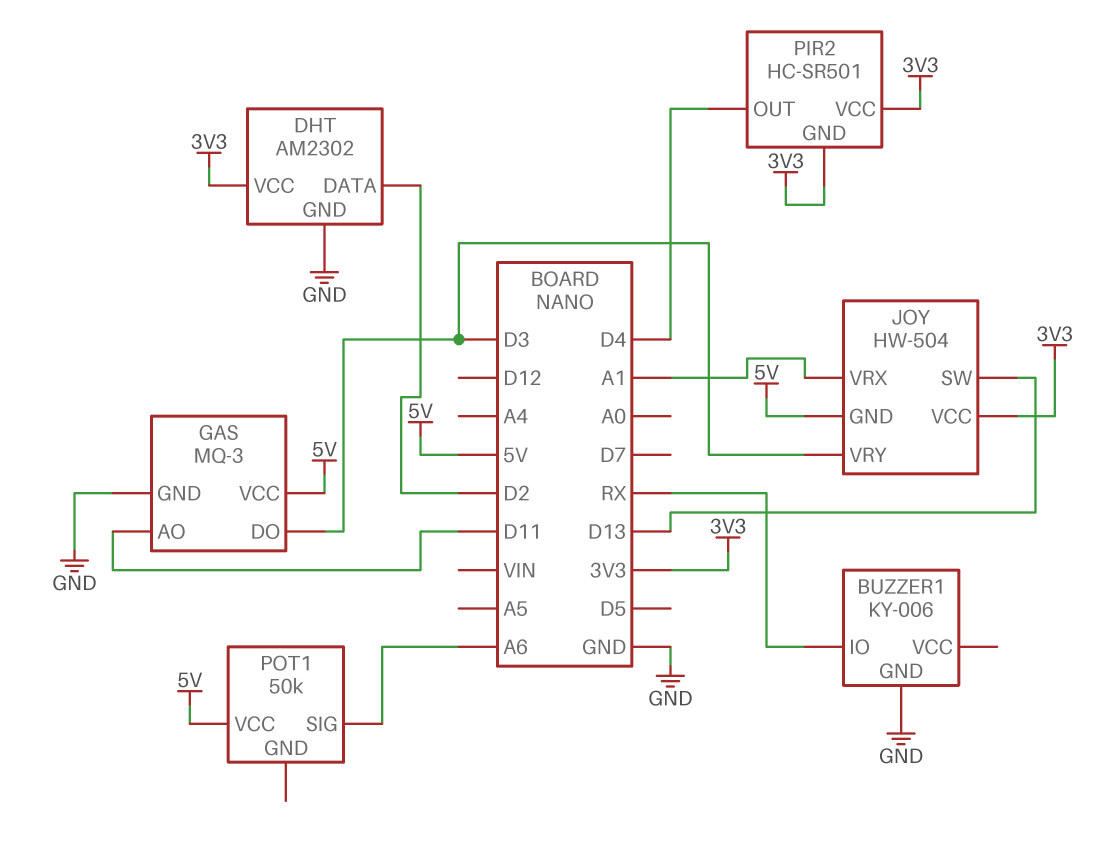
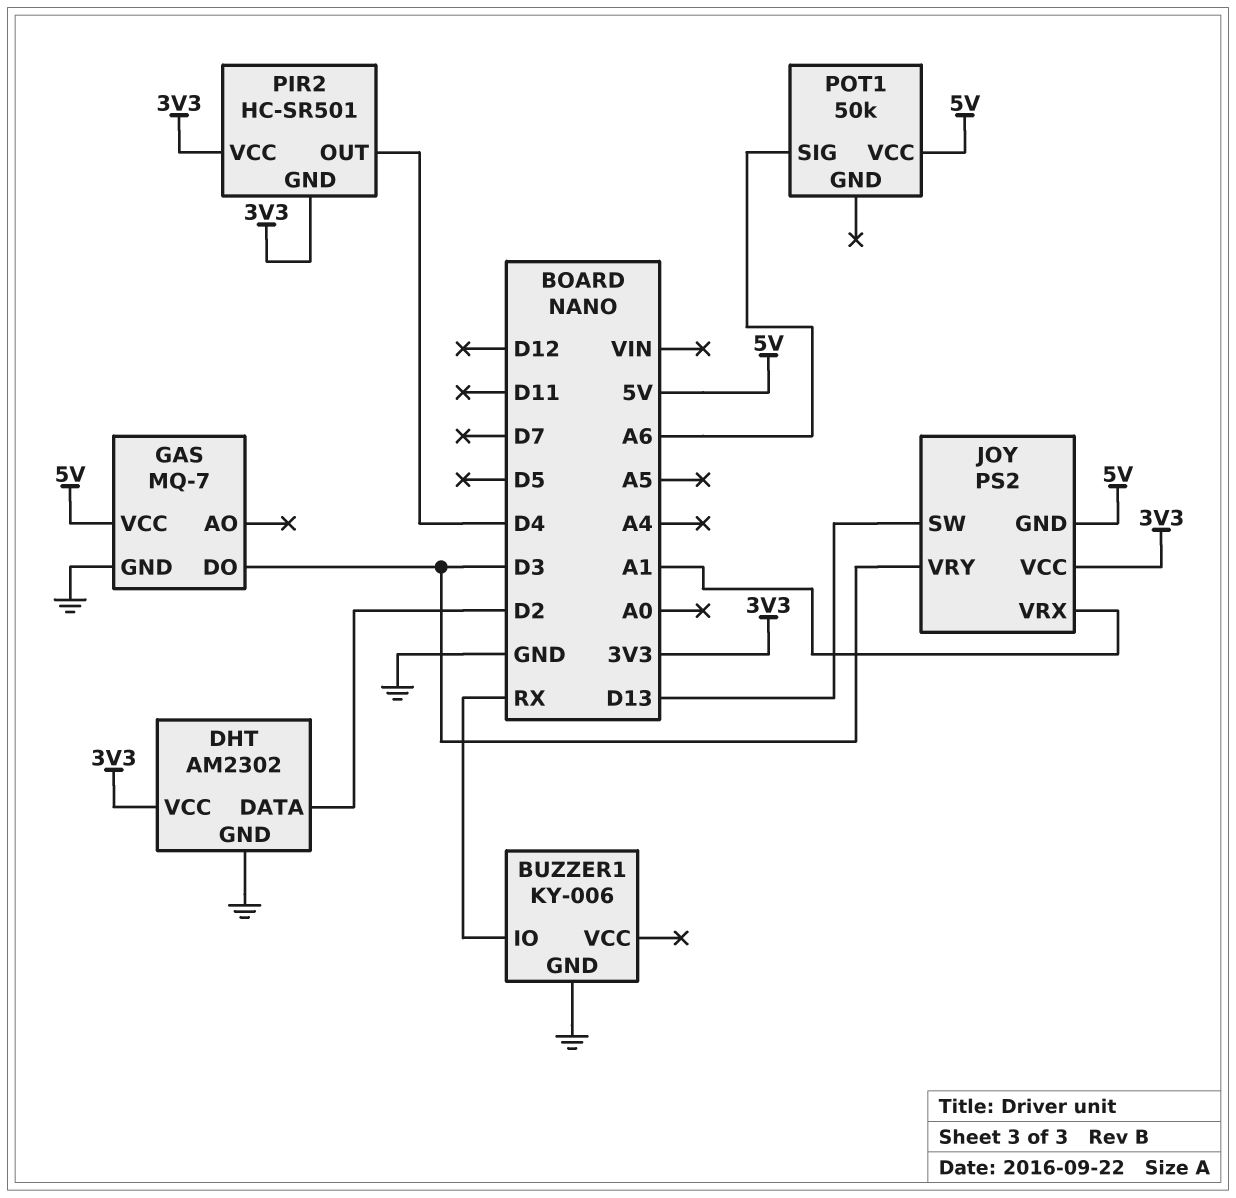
GAS: MQ-3 -> MQ-7
GAS pin AO: D11 -> none
JOY: HW-504 -> PS2

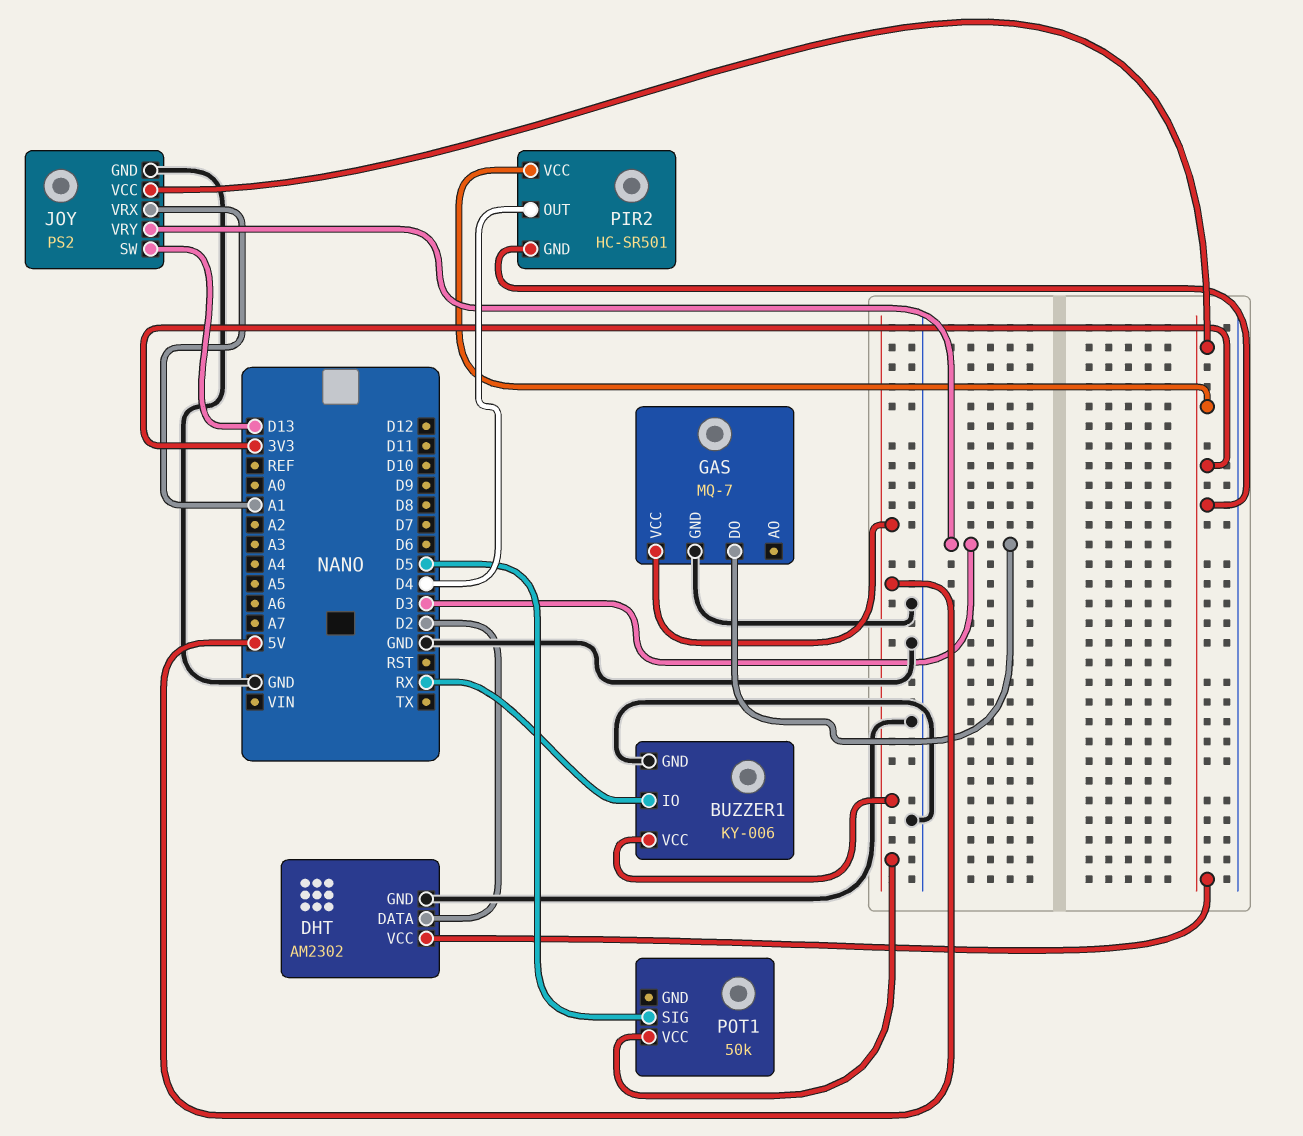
BUZZER1 pin VCC: none -> 5V
JOY pin GND: 5V -> GND
POT1 pin SIG: A6 -> D5

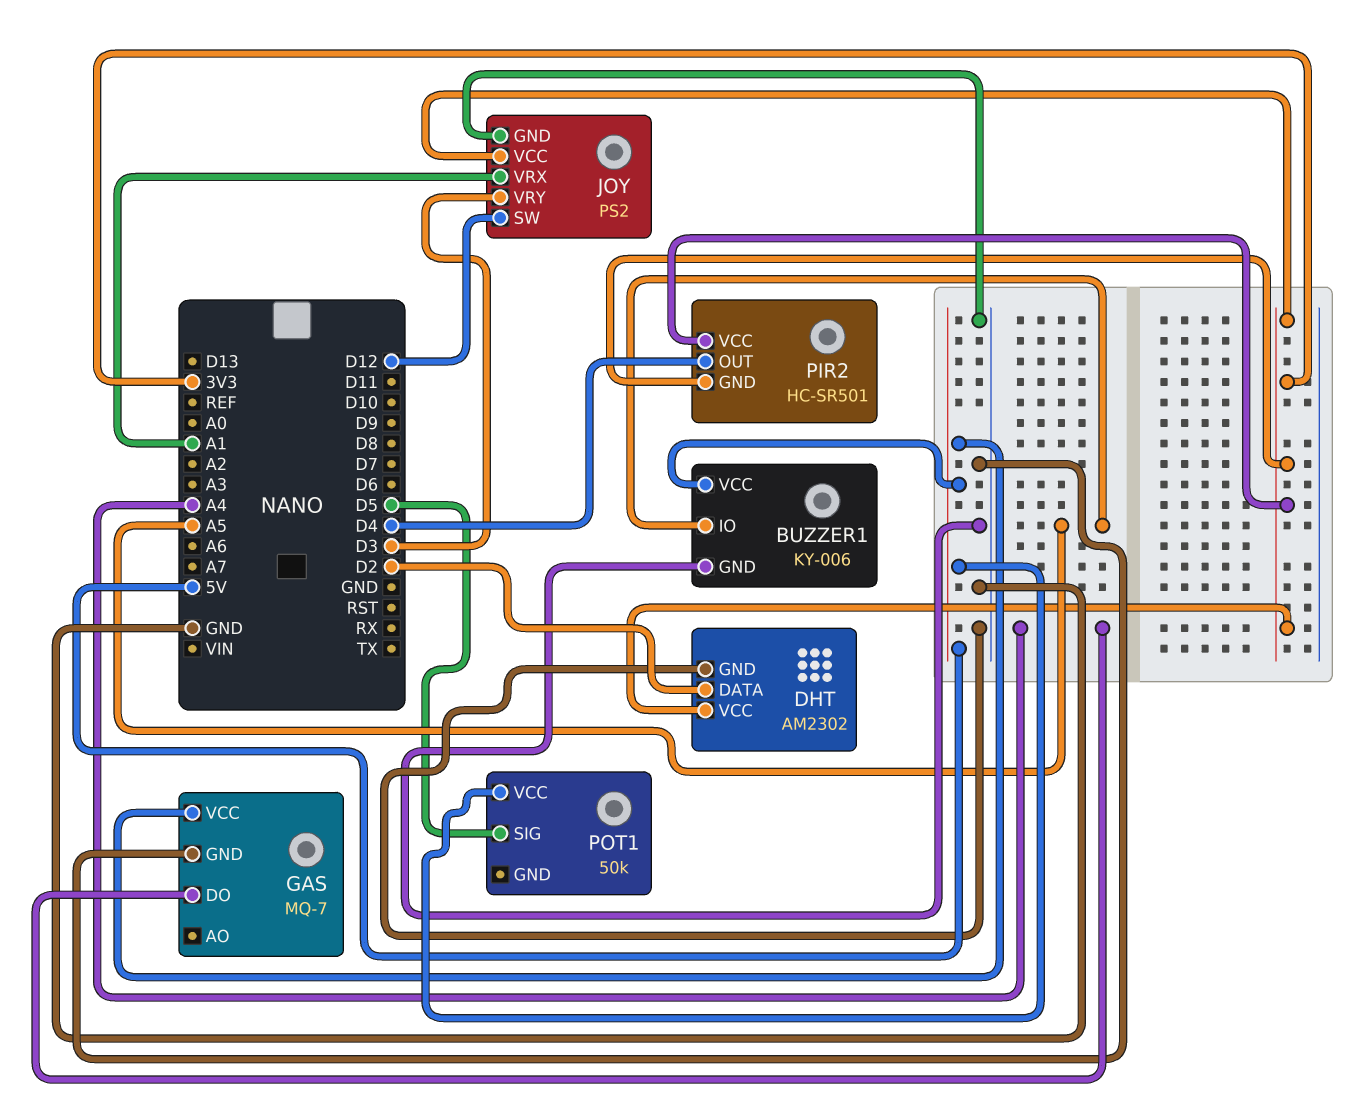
BUZZER1 pin IO: RX -> A5
GAS pin DO: D3 -> A4
JOY pin SW: D13 -> D12

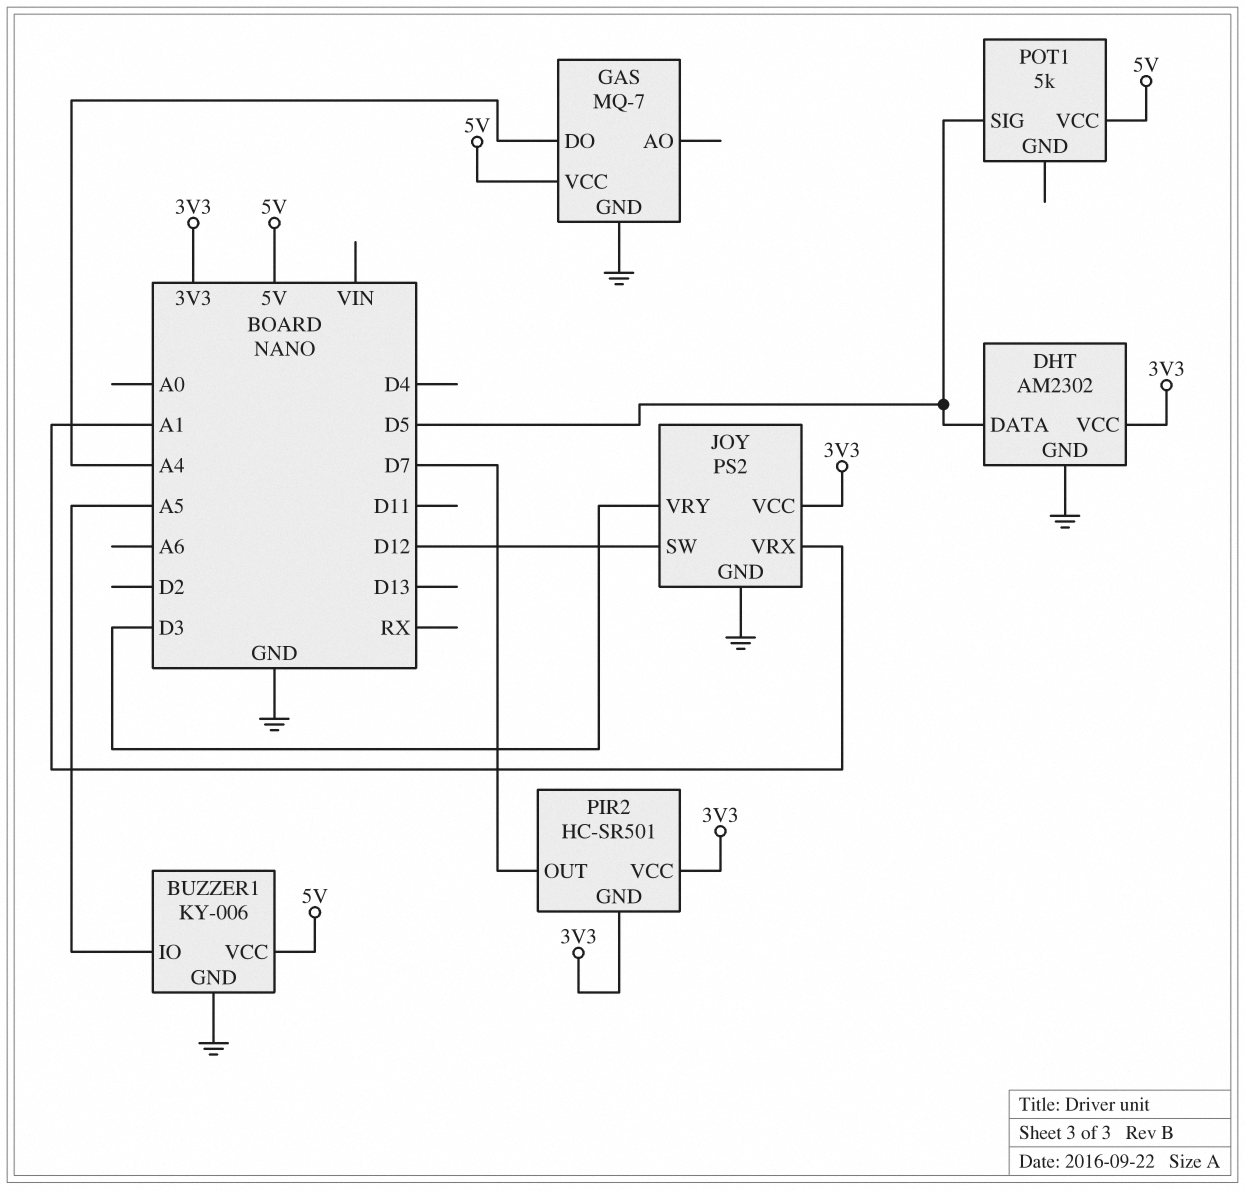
DHT pin DATA: D2 -> D5
PIR2 pin OUT: D4 -> D7
POT1: 50k -> 5k

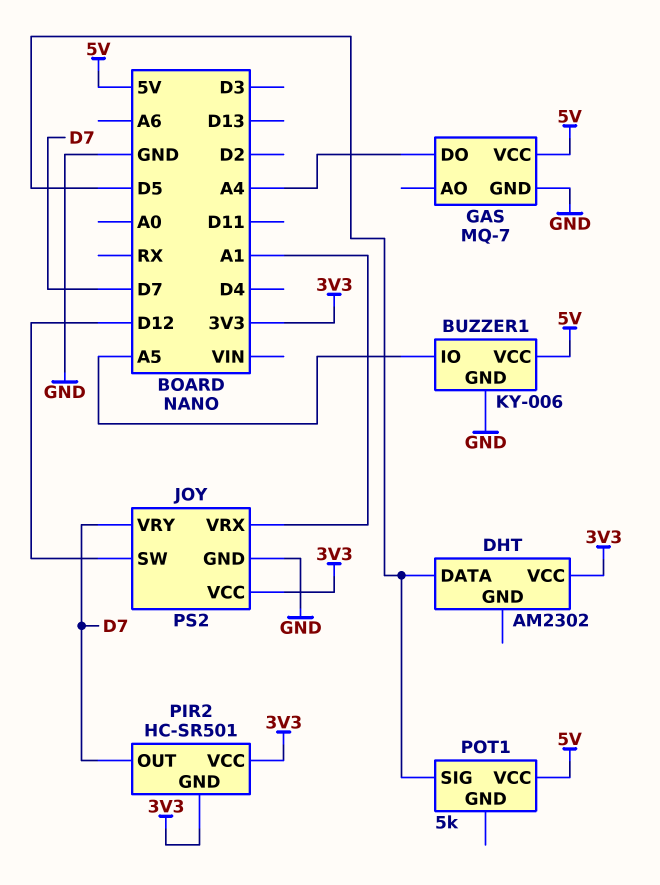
DHT pin GND: GND -> none
JOY pin VRY: D3 -> D7

